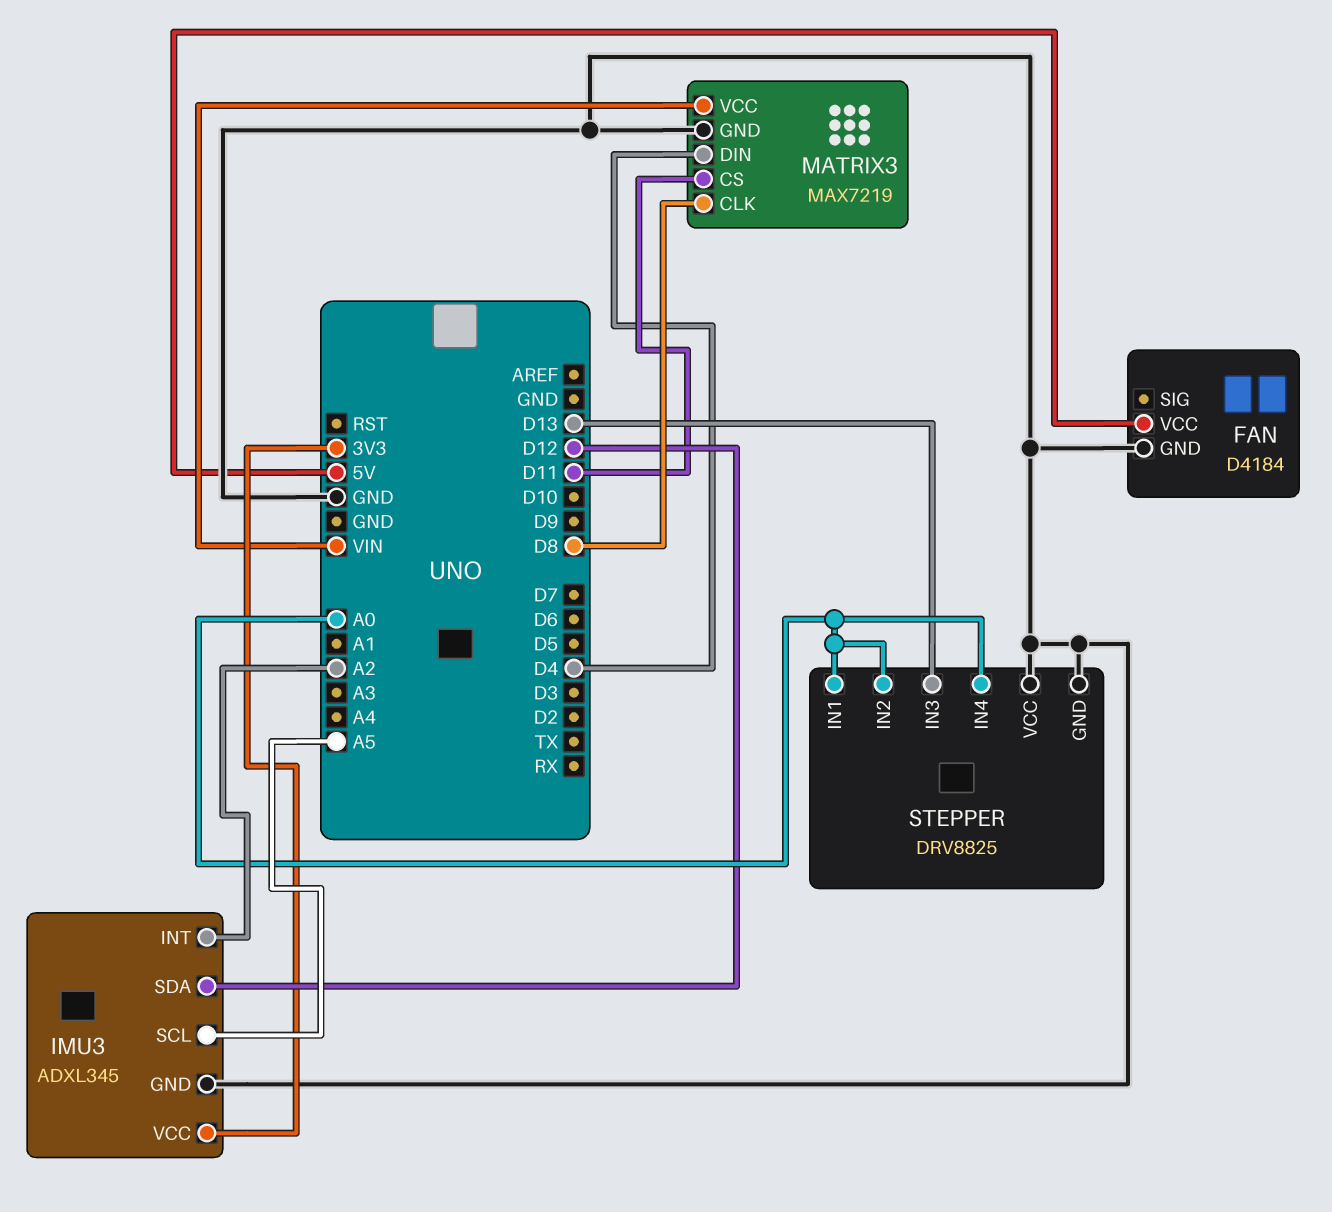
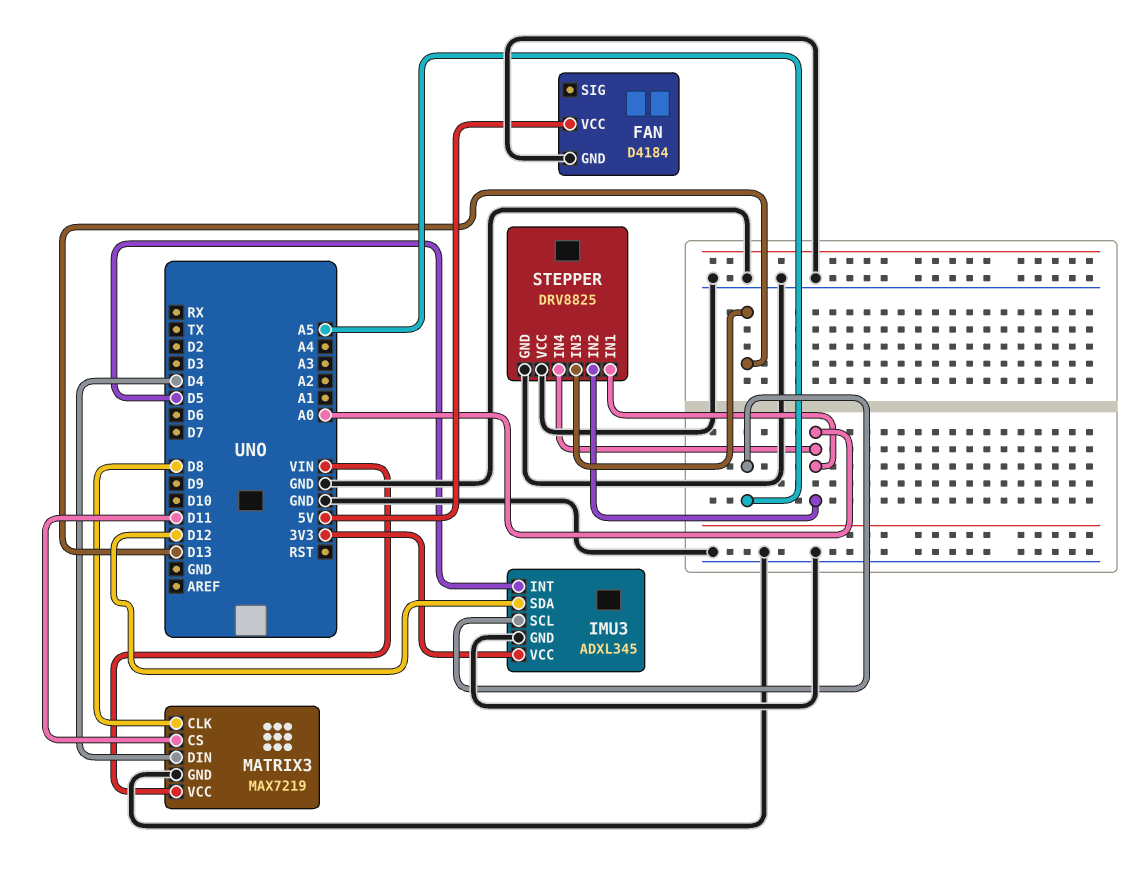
IMU3 pin INT: A2 -> D5

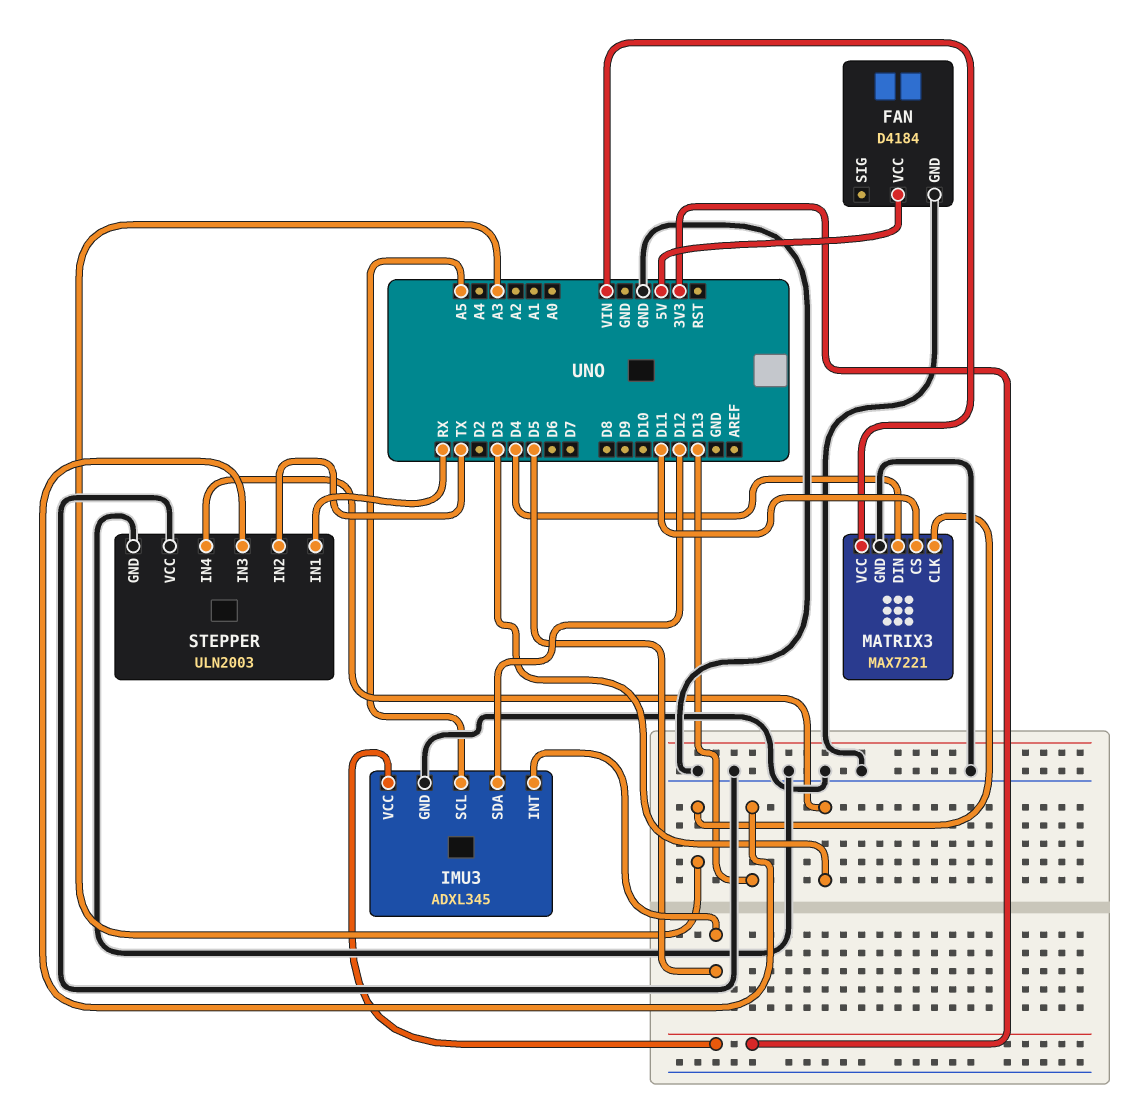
MATRIX3: MAX7219 -> MAX7221
MATRIX3 pin CLK: D8 -> A3
STEPPER: DRV8825 -> ULN2003
STEPPER pin IN1: A0 -> RX
STEPPER pin IN2: A0 -> TX
STEPPER pin IN4: A0 -> D3

